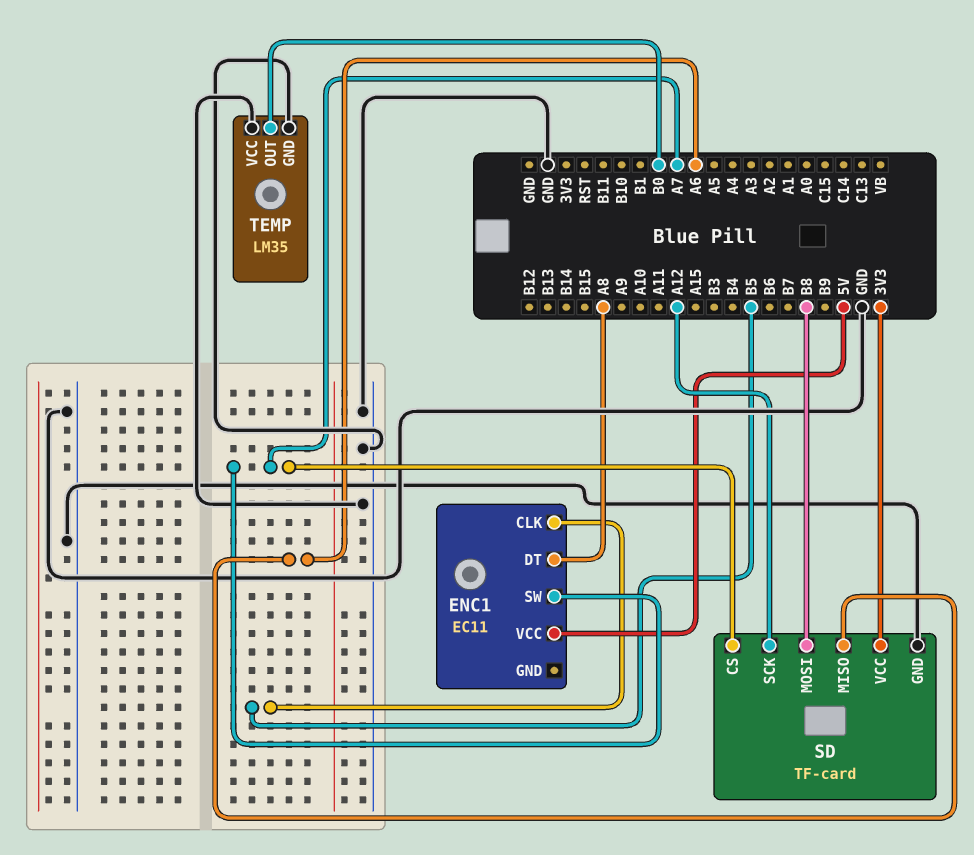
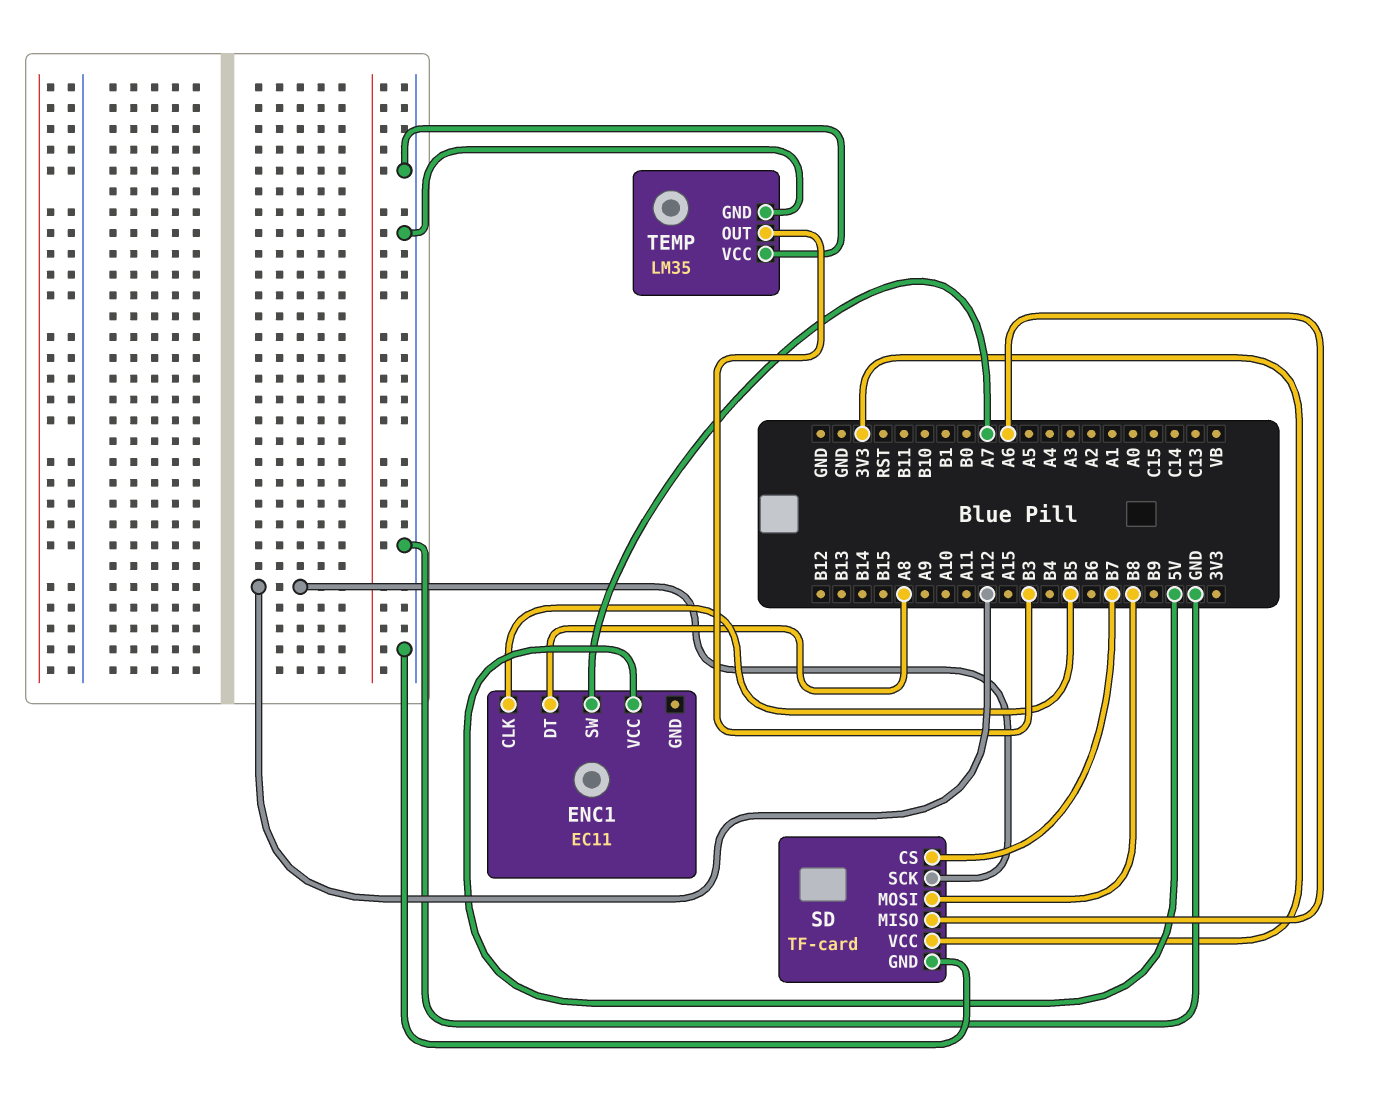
SD pin CS: A7 -> B7
TEMP pin OUT: B0 -> B3

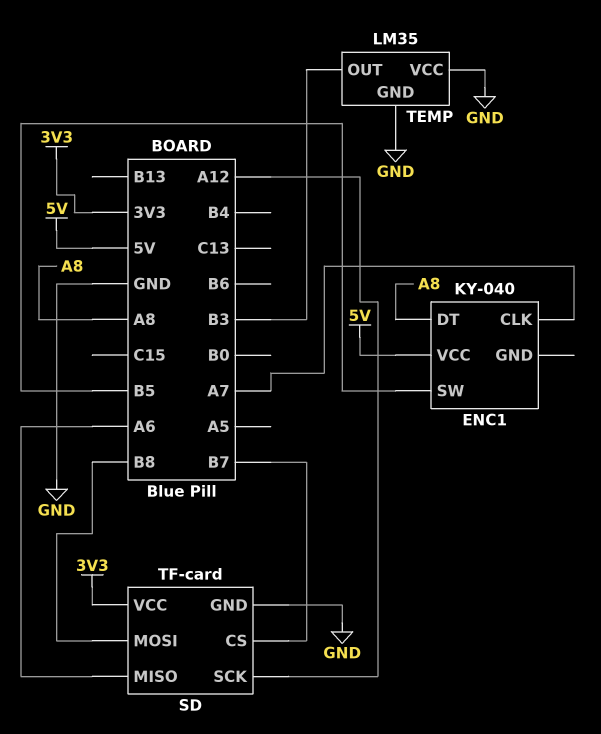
ENC1: EC11 -> KY-040
ENC1 pin CLK: B5 -> A7
ENC1 pin SW: A7 -> B5

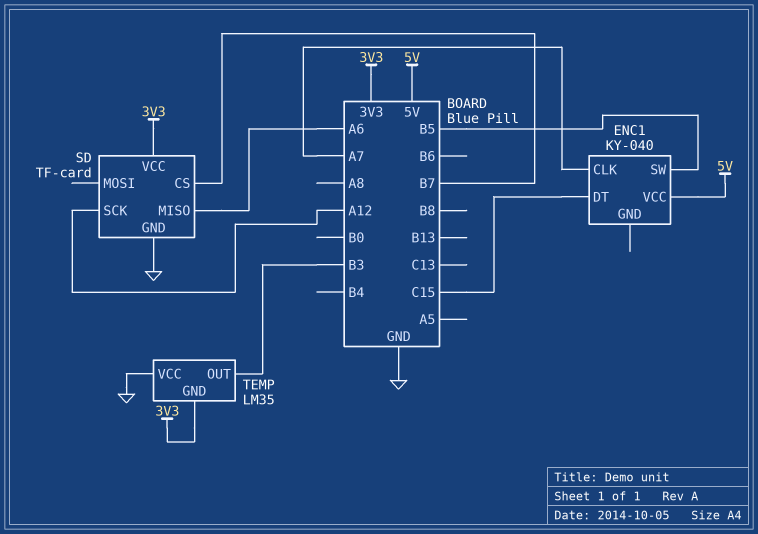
ENC1 pin DT: A8 -> C15
SD pin MOSI: B8 -> none
TEMP pin GND: GND -> 3V3

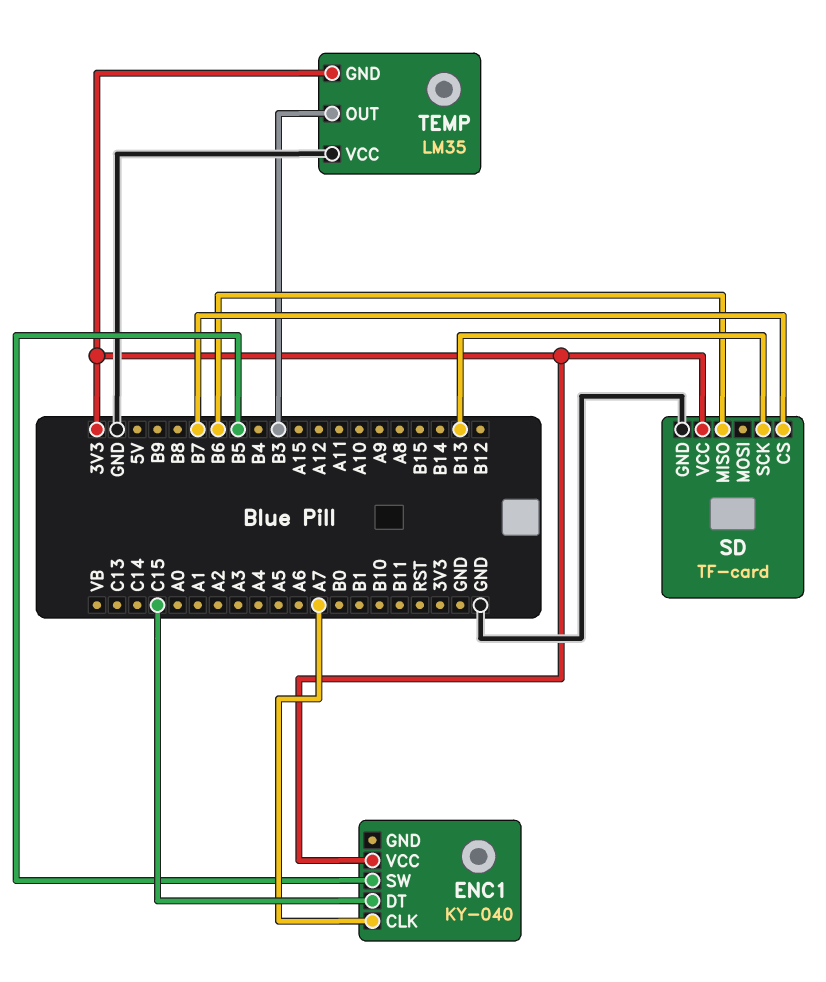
ENC1 pin VCC: 5V -> 3V3
SD pin MISO: A6 -> B6
SD pin SCK: A12 -> B13

